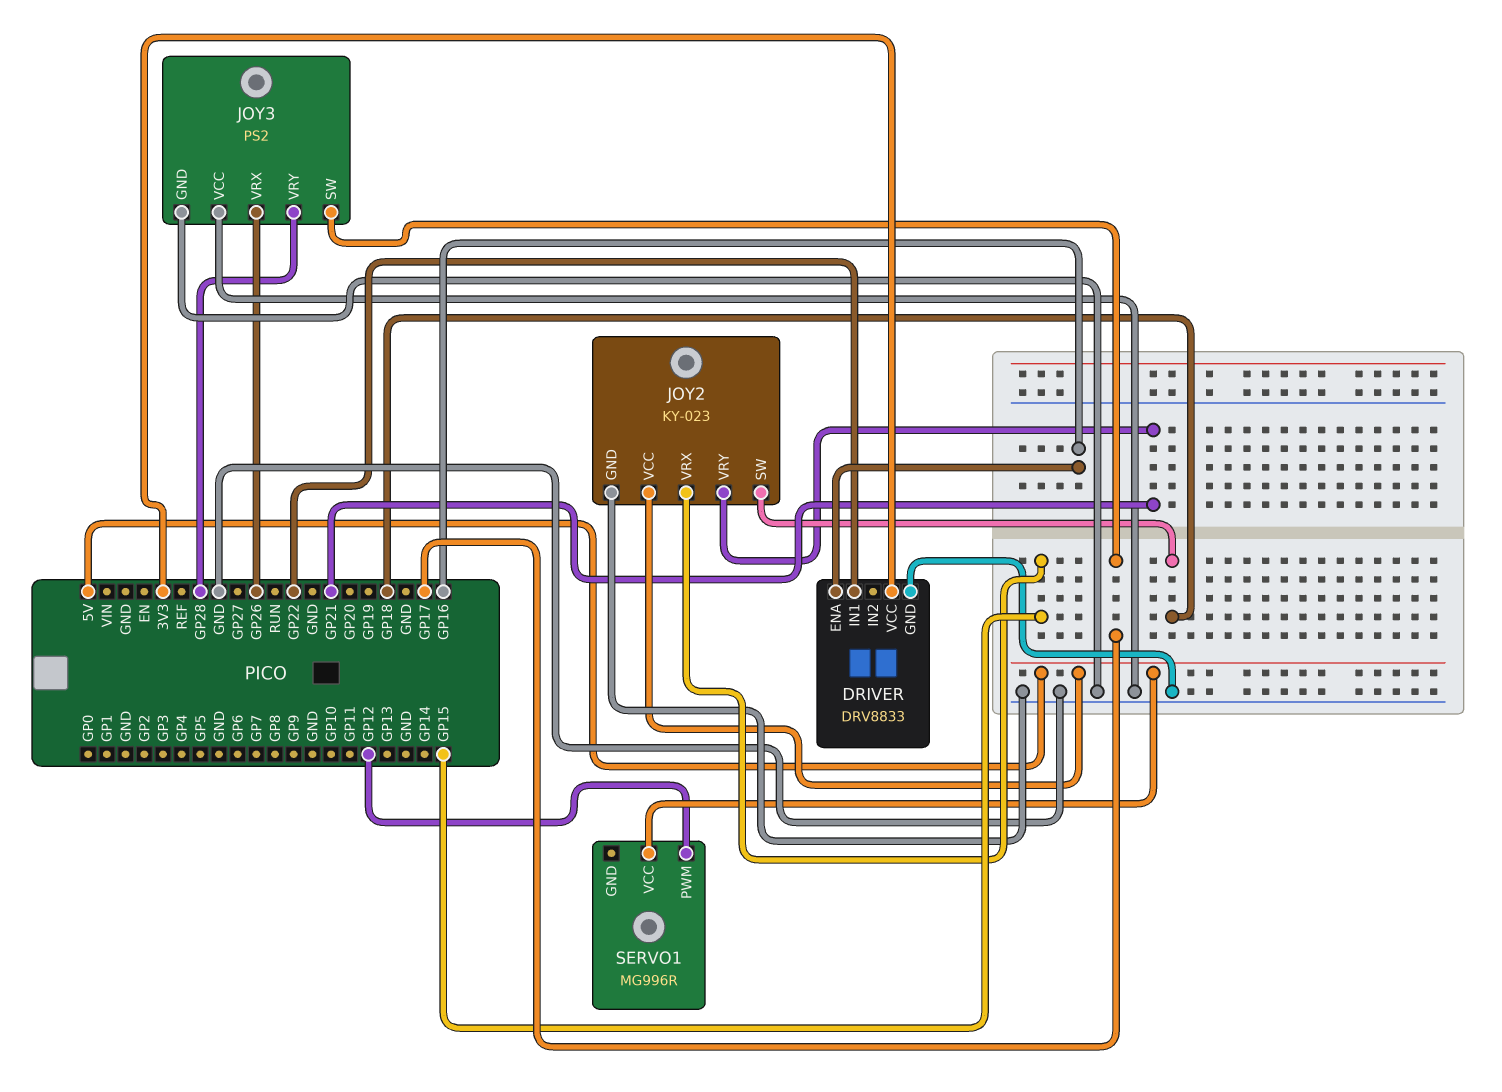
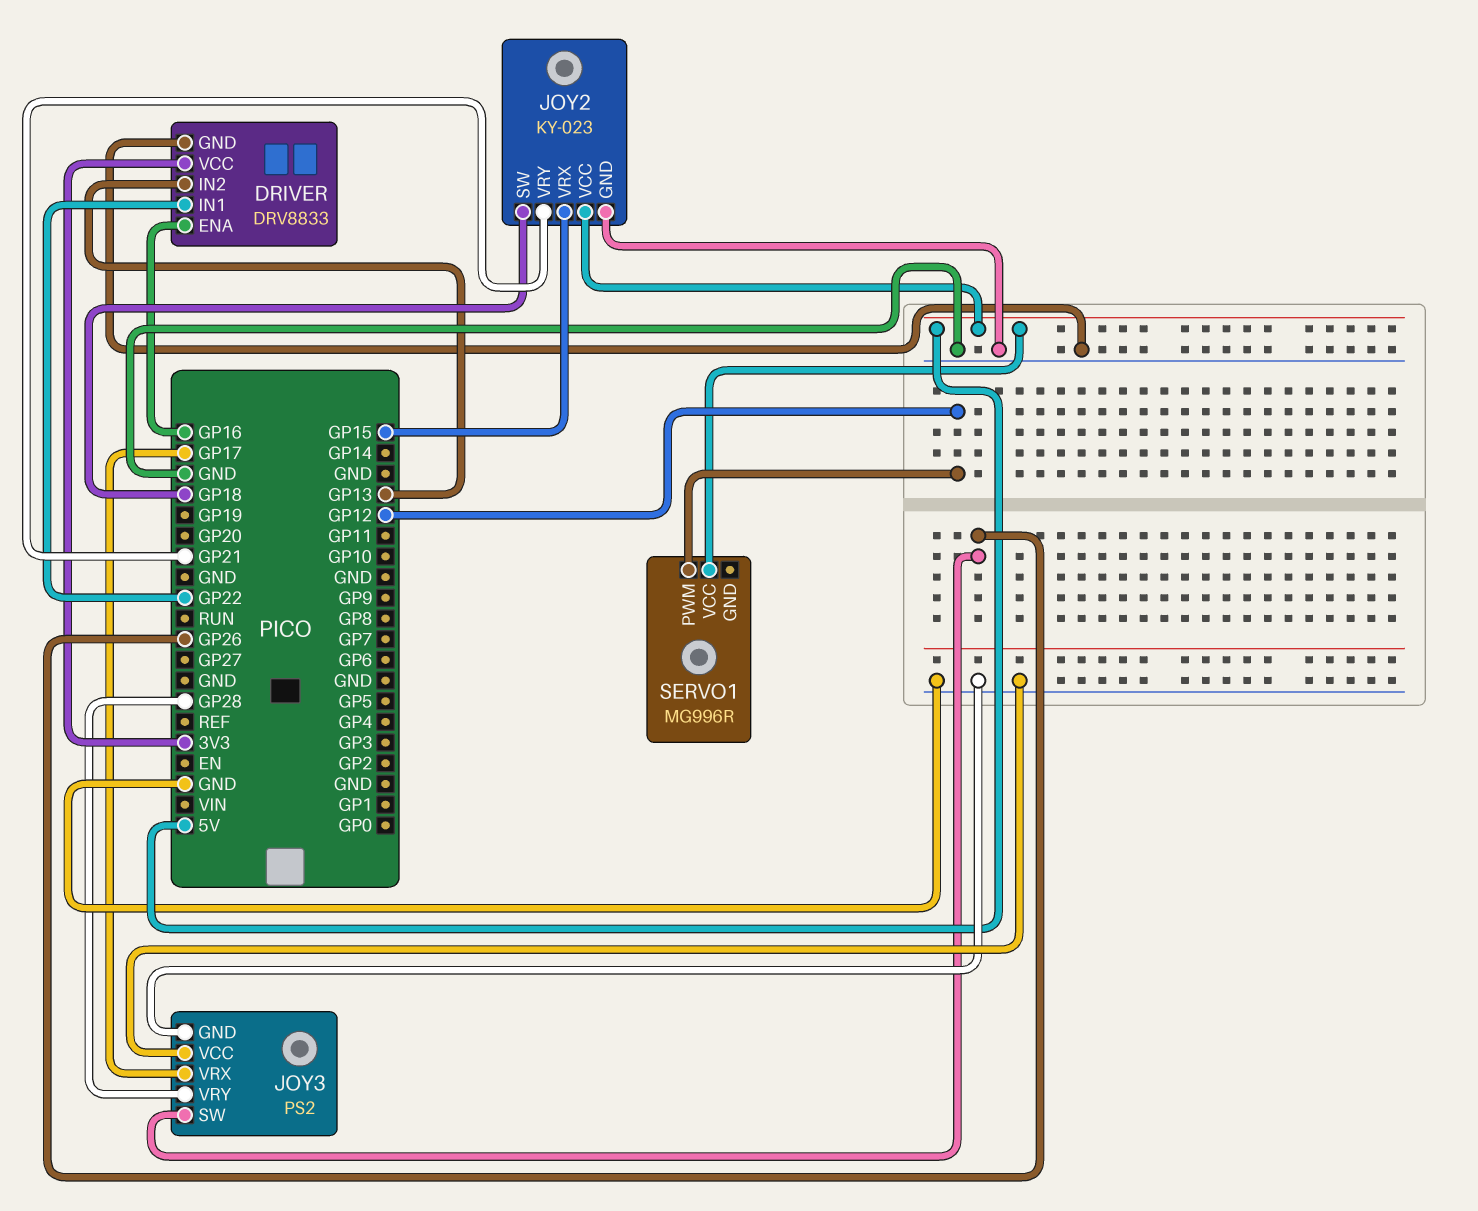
DRIVER pin IN2: none -> GP13
JOY3 pin SW: GP17 -> GP26
JOY3 pin VRX: GP26 -> GP17

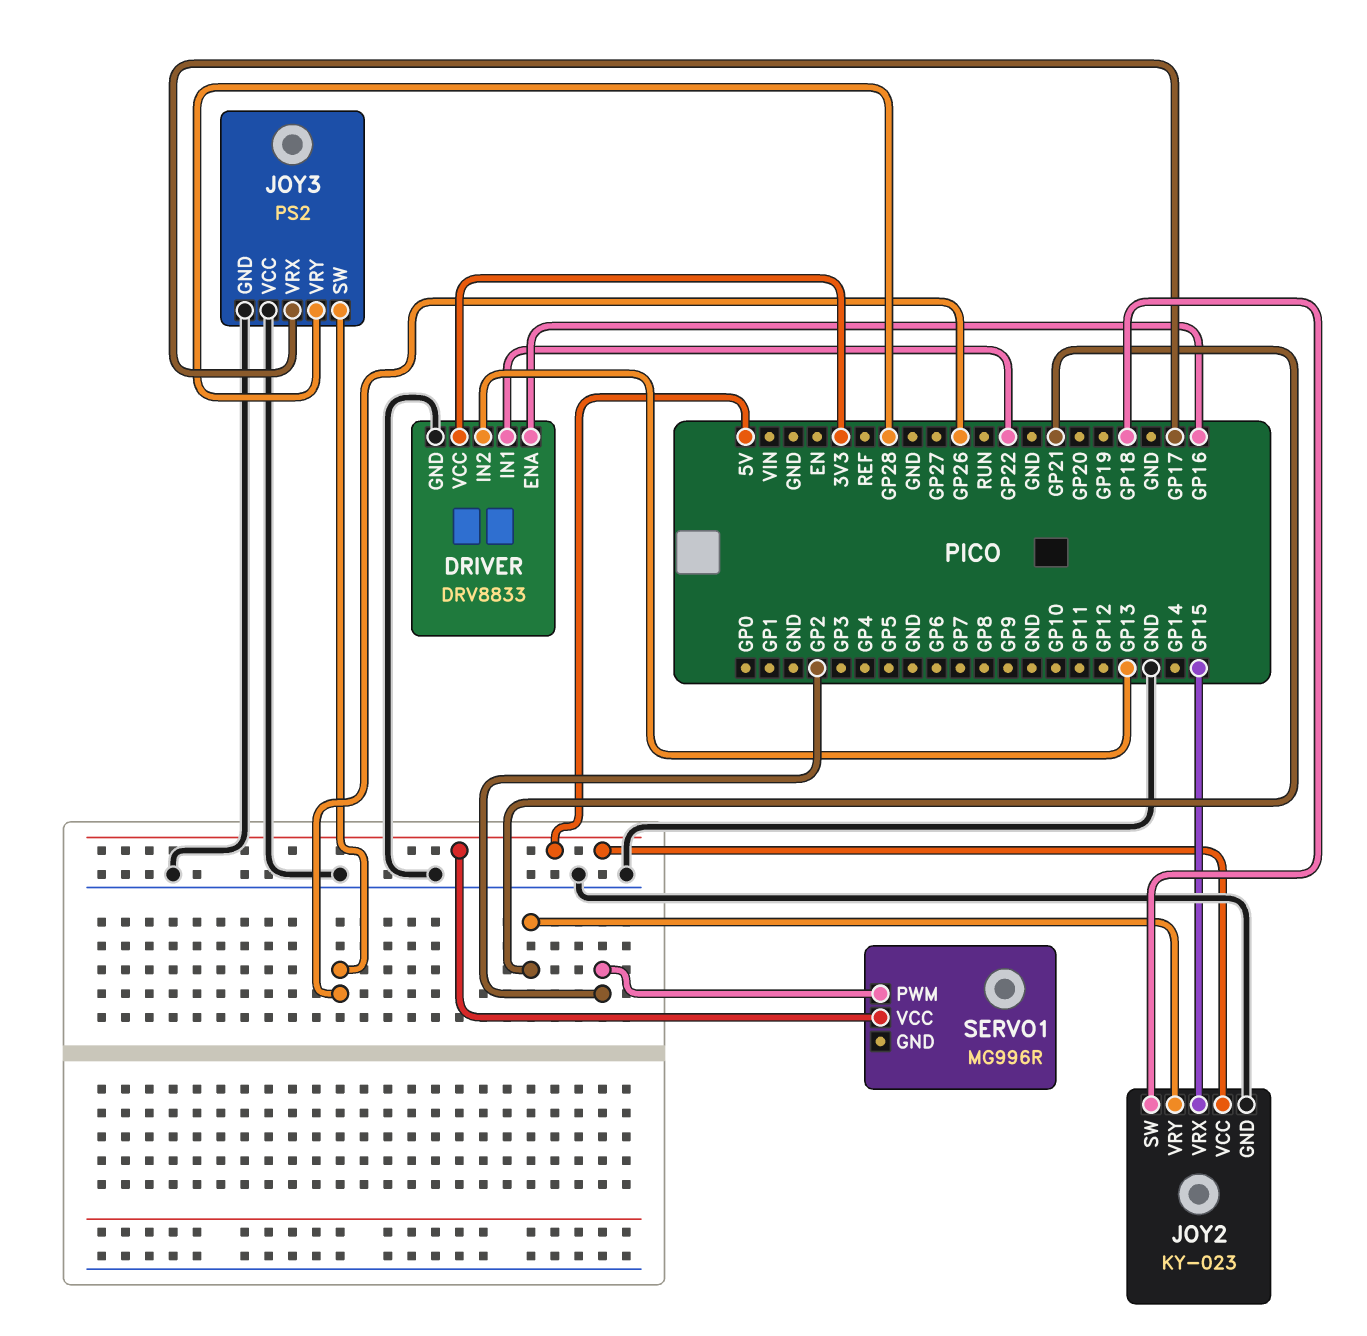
SERVO1 pin PWM: GP12 -> GP2

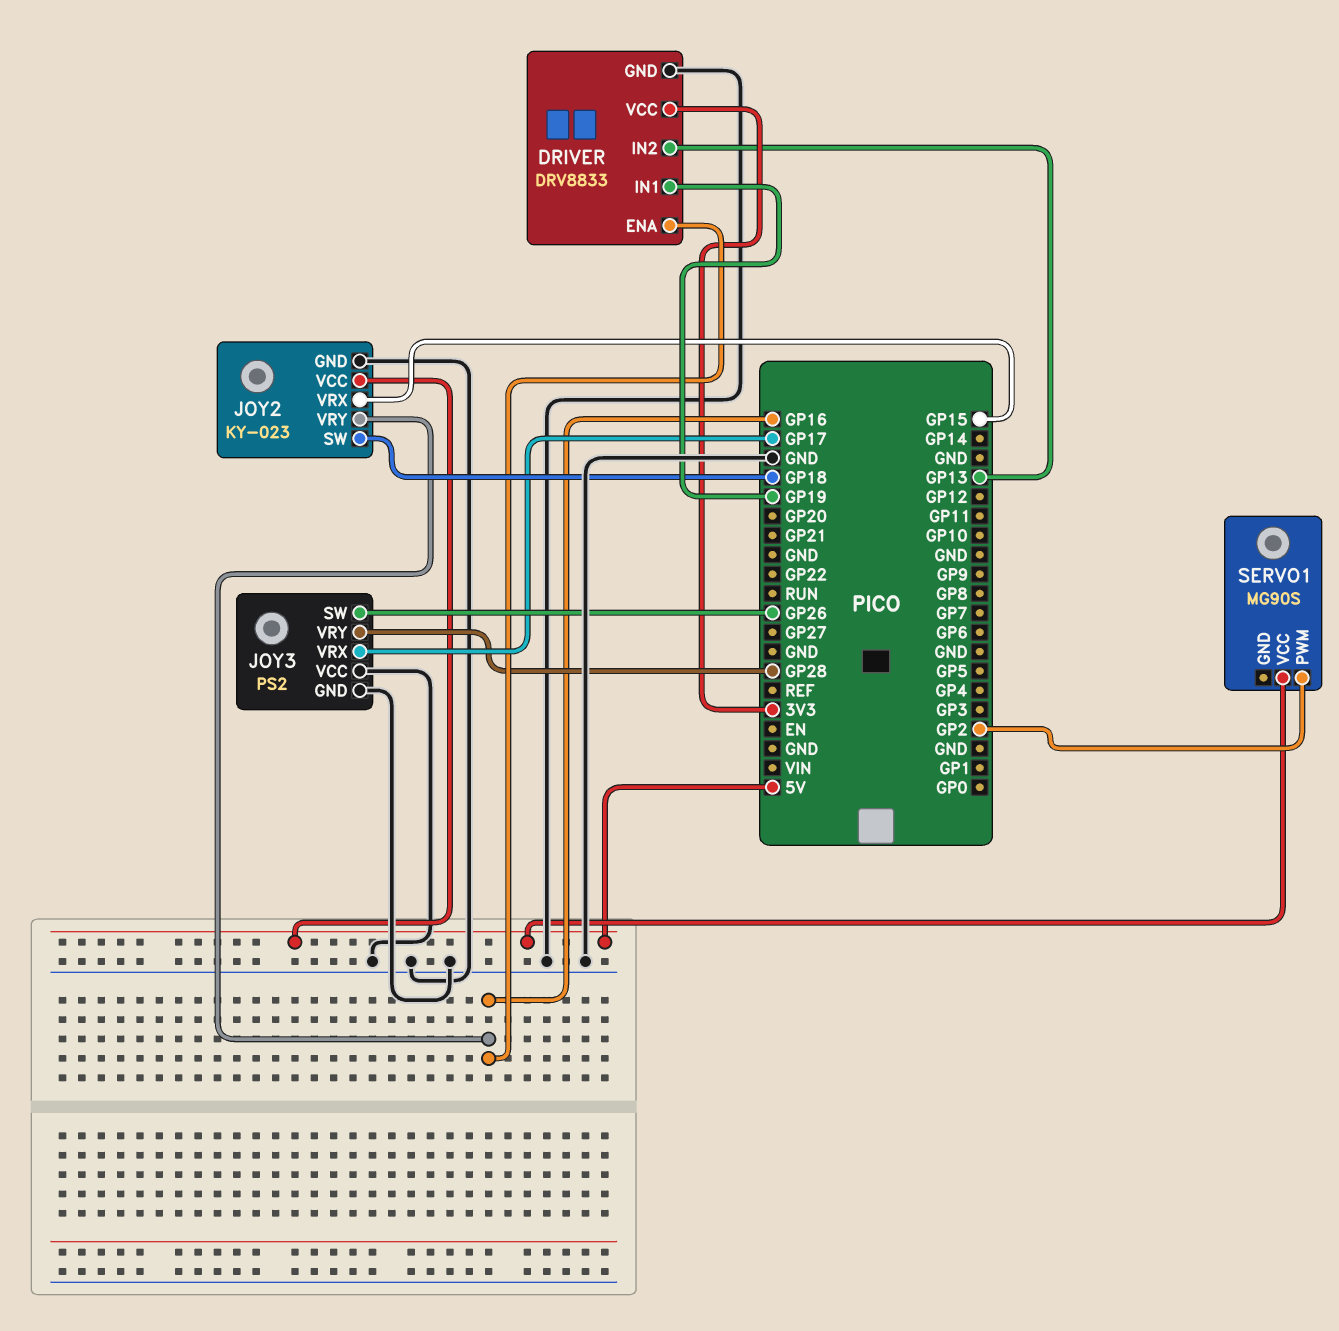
DRIVER pin IN1: GP22 -> GP19
JOY2 pin VRY: GP21 -> GP16
SERVO1: MG996R -> MG90S

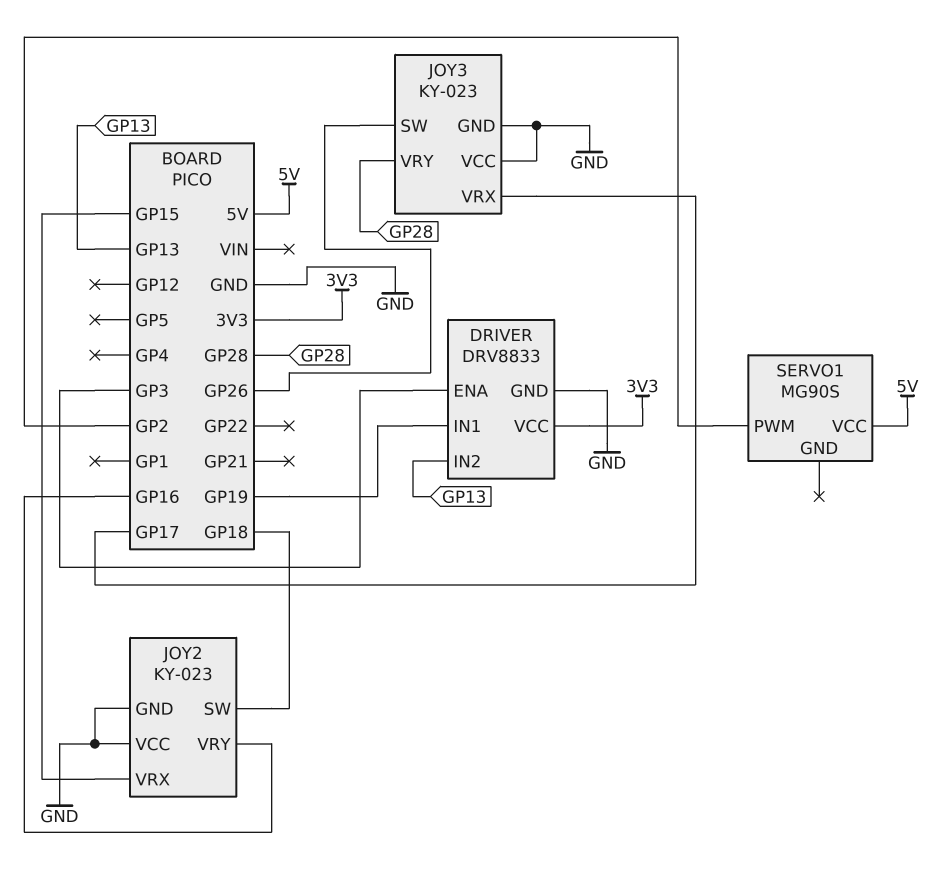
DRIVER pin ENA: GP16 -> GP3
JOY2 pin VCC: 5V -> GND
JOY3: PS2 -> KY-023

